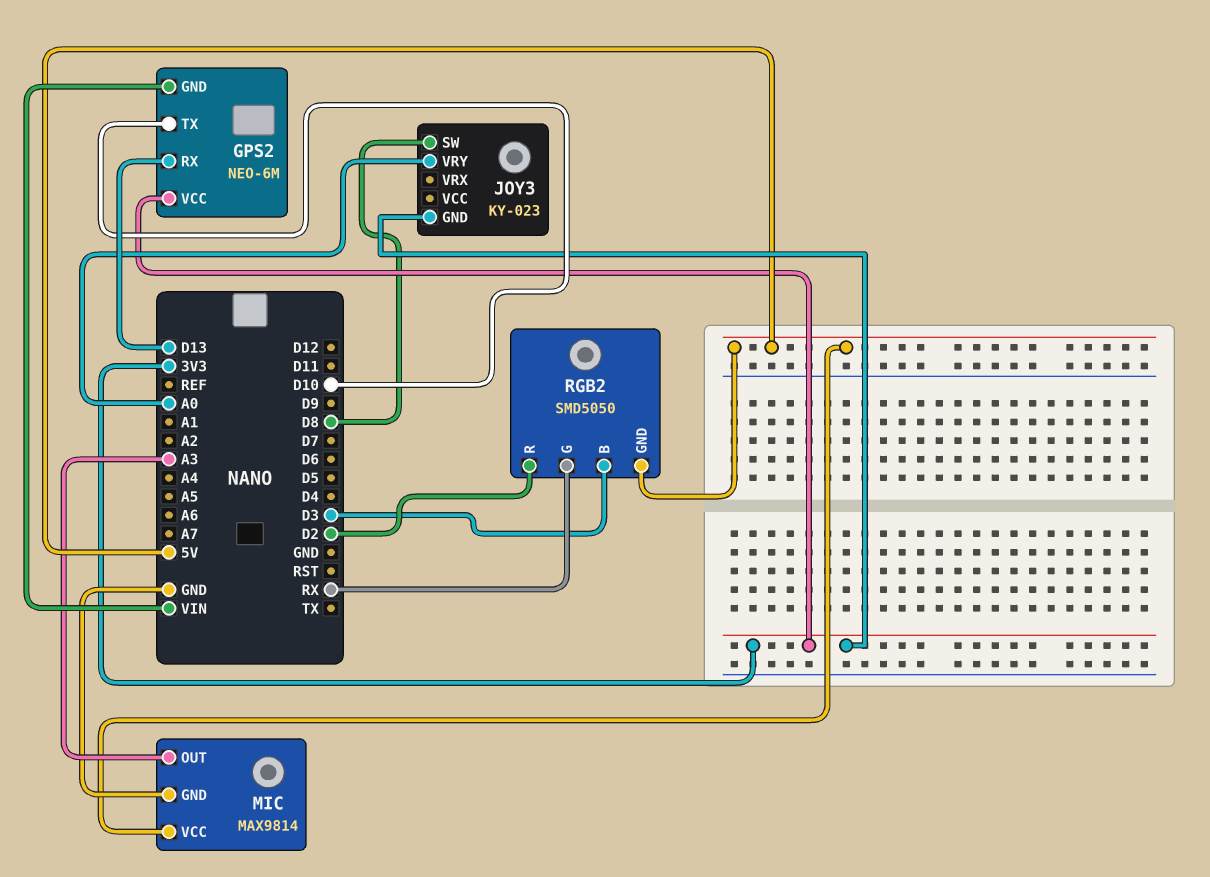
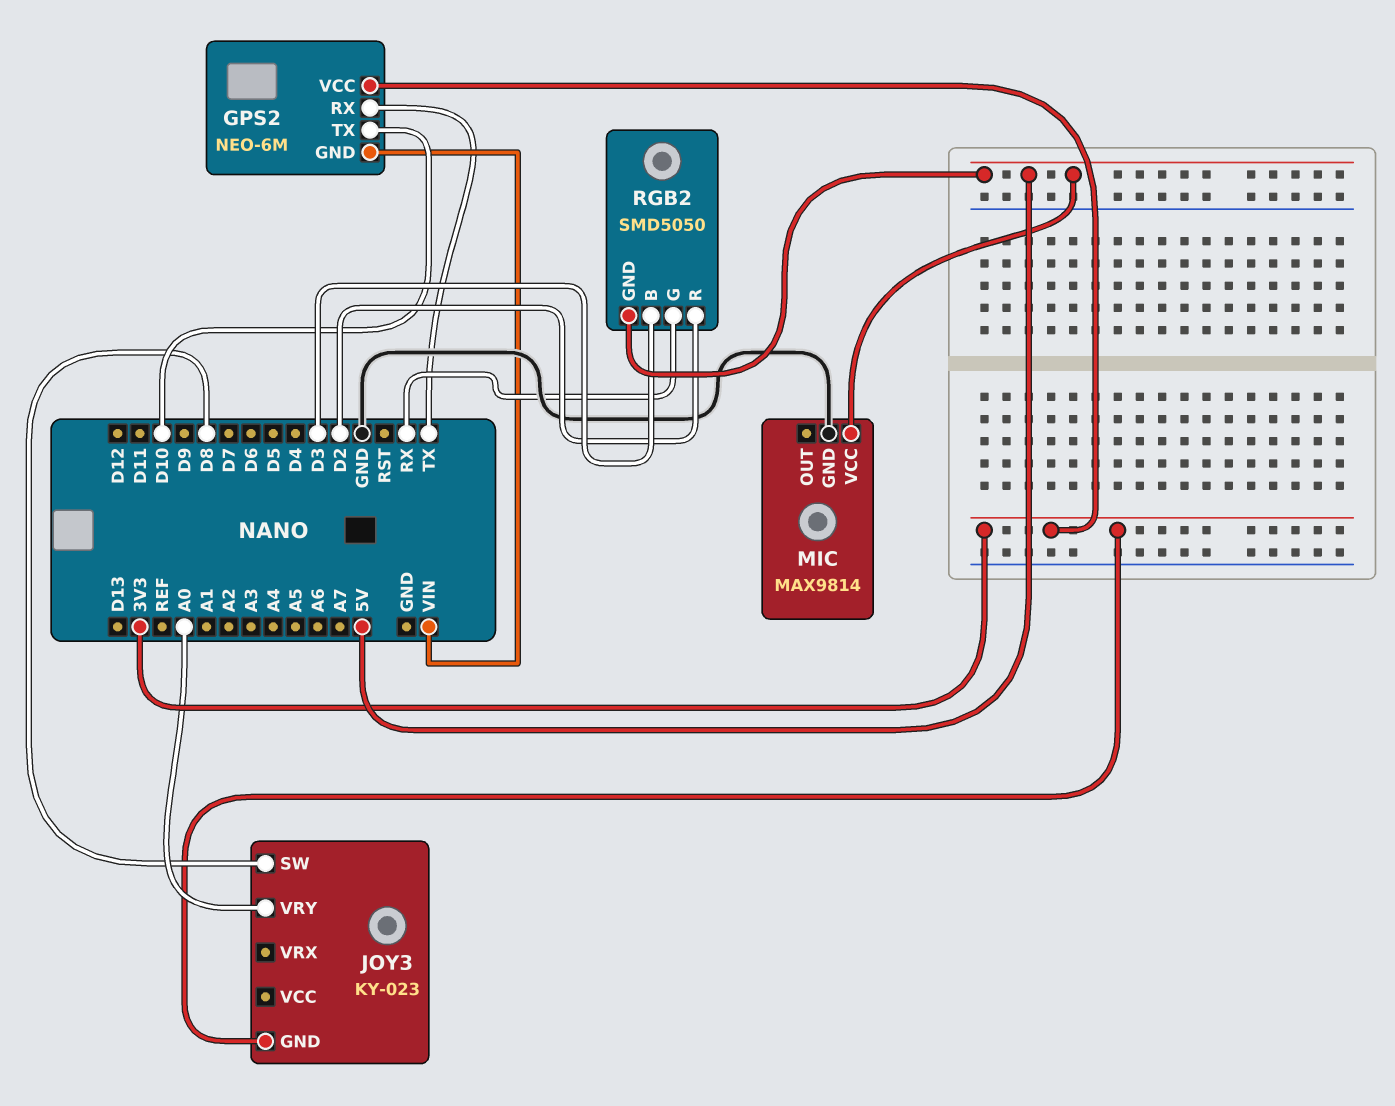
GPS2 pin RX: D13 -> TX
MIC pin OUT: A3 -> none

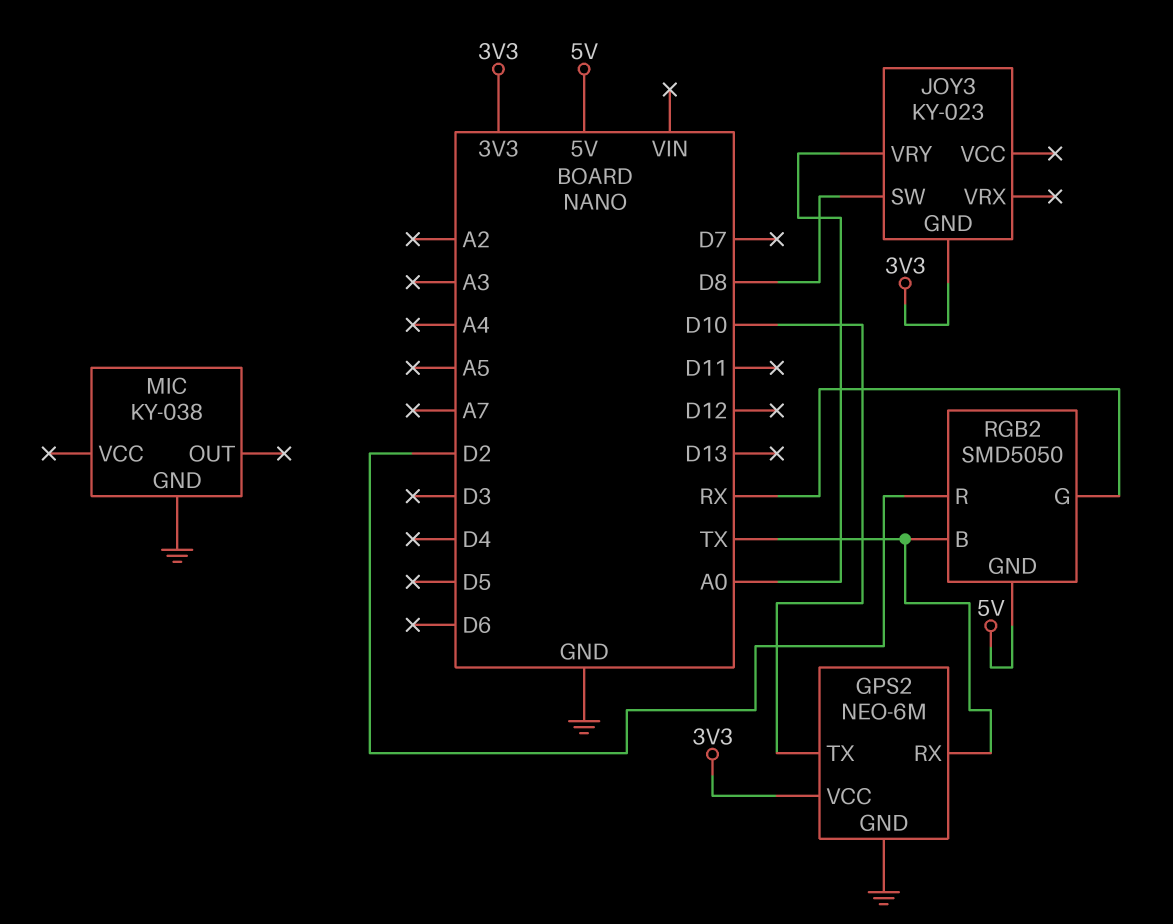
GPS2 pin GND: VIN -> GND
MIC: MAX9814 -> KY-038
MIC pin VCC: 5V -> none
RGB2 pin B: D3 -> TX

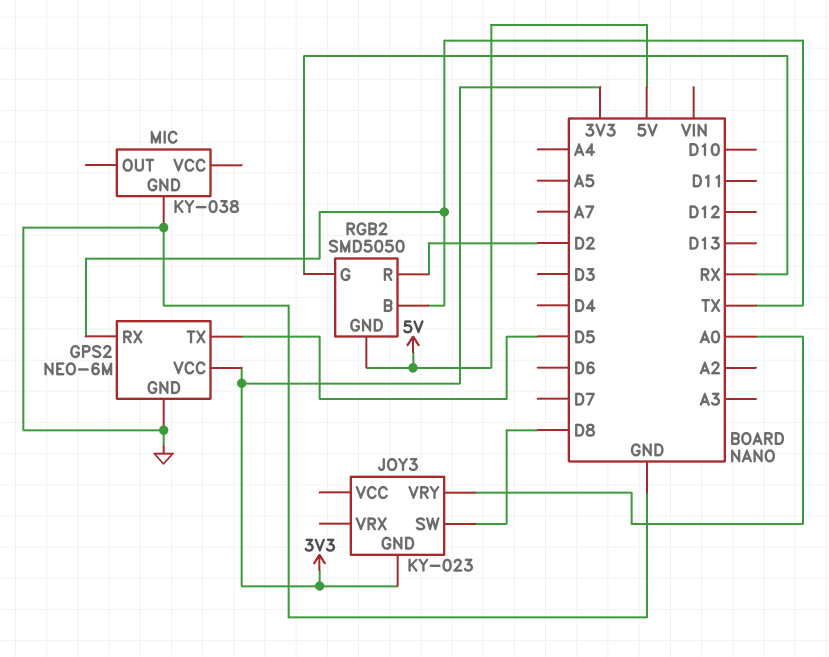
GPS2 pin TX: D10 -> D5

